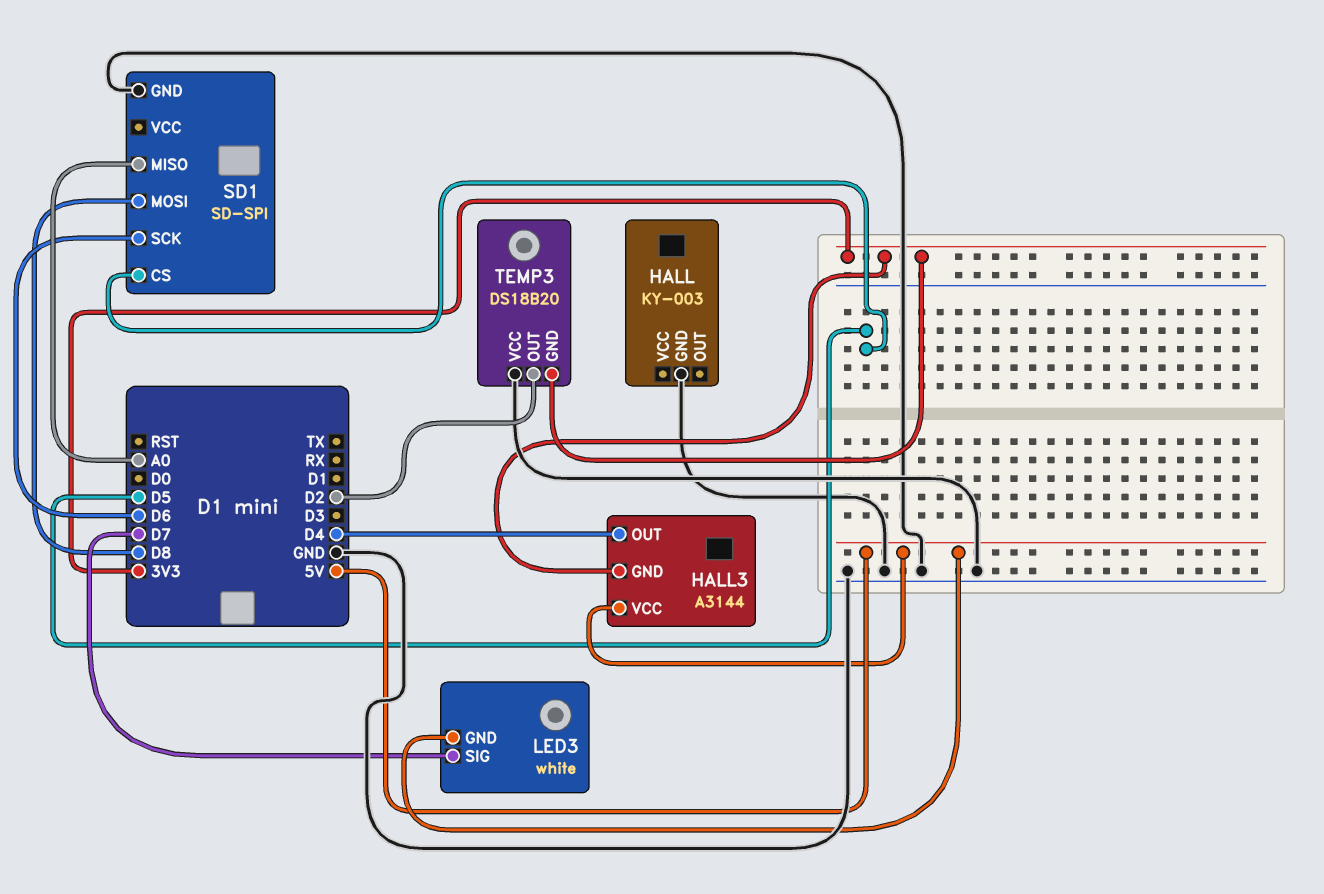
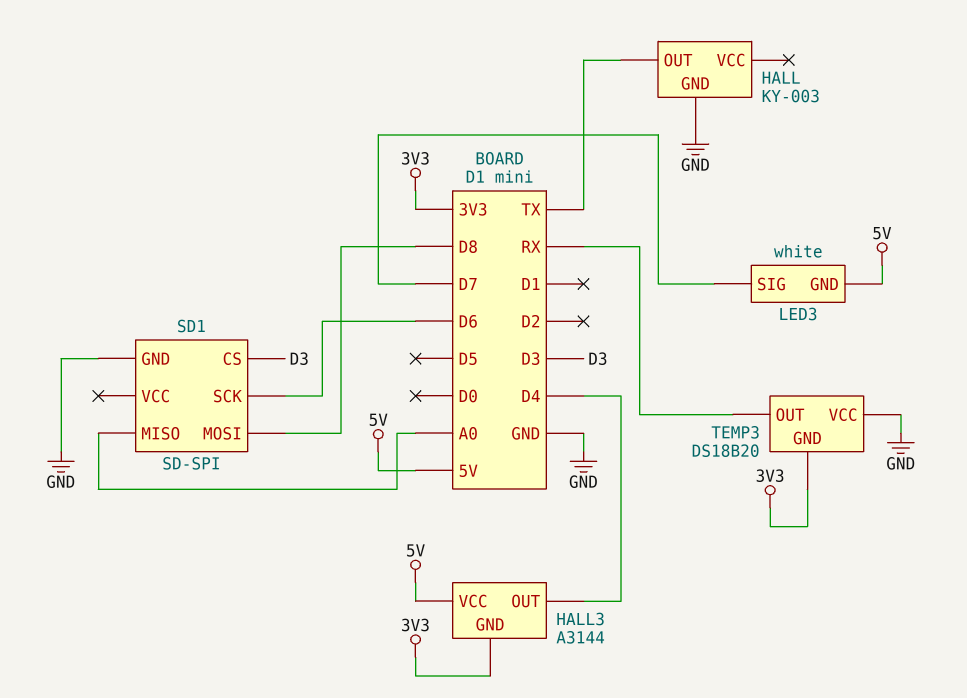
HALL pin OUT: none -> TX
SD1 pin CS: D5 -> D3
TEMP3 pin OUT: D2 -> RX

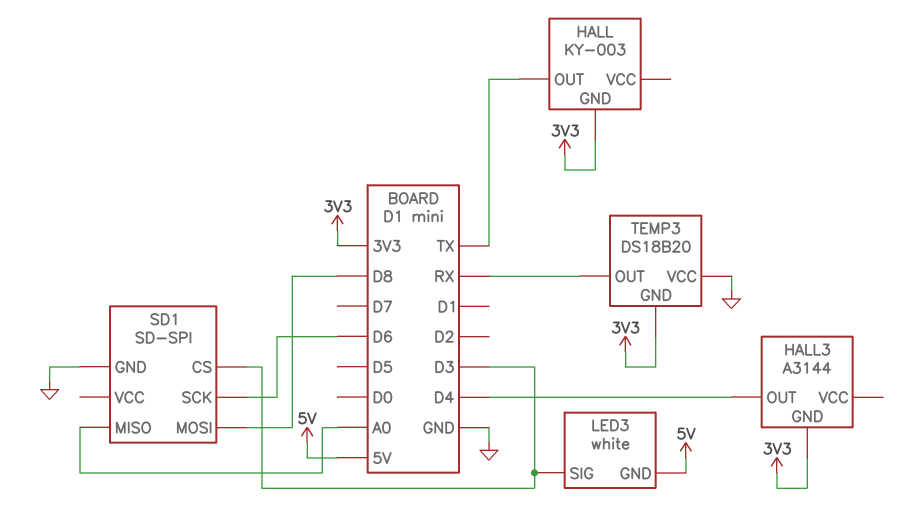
HALL pin GND: GND -> 3V3
HALL3 pin VCC: 5V -> none
LED3 pin SIG: D7 -> D3

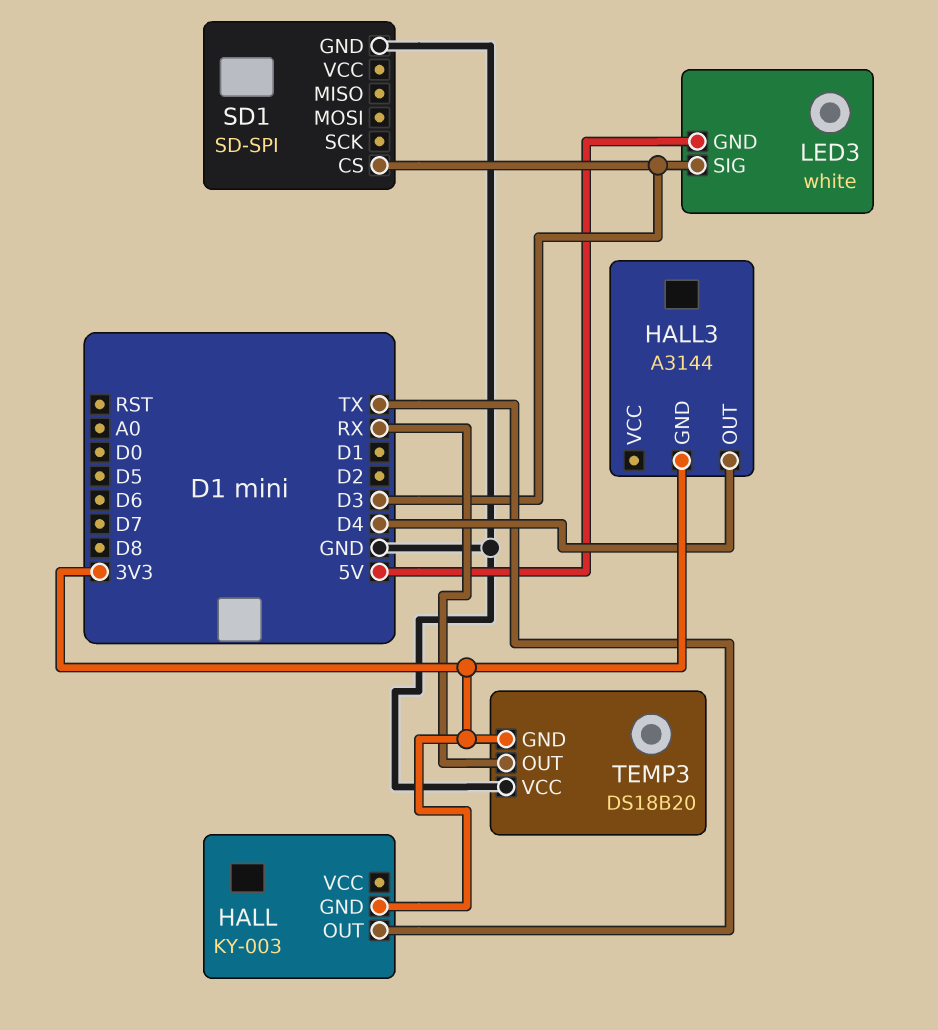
SD1 pin MISO: A0 -> none
SD1 pin MOSI: D8 -> none
SD1 pin SCK: D6 -> none

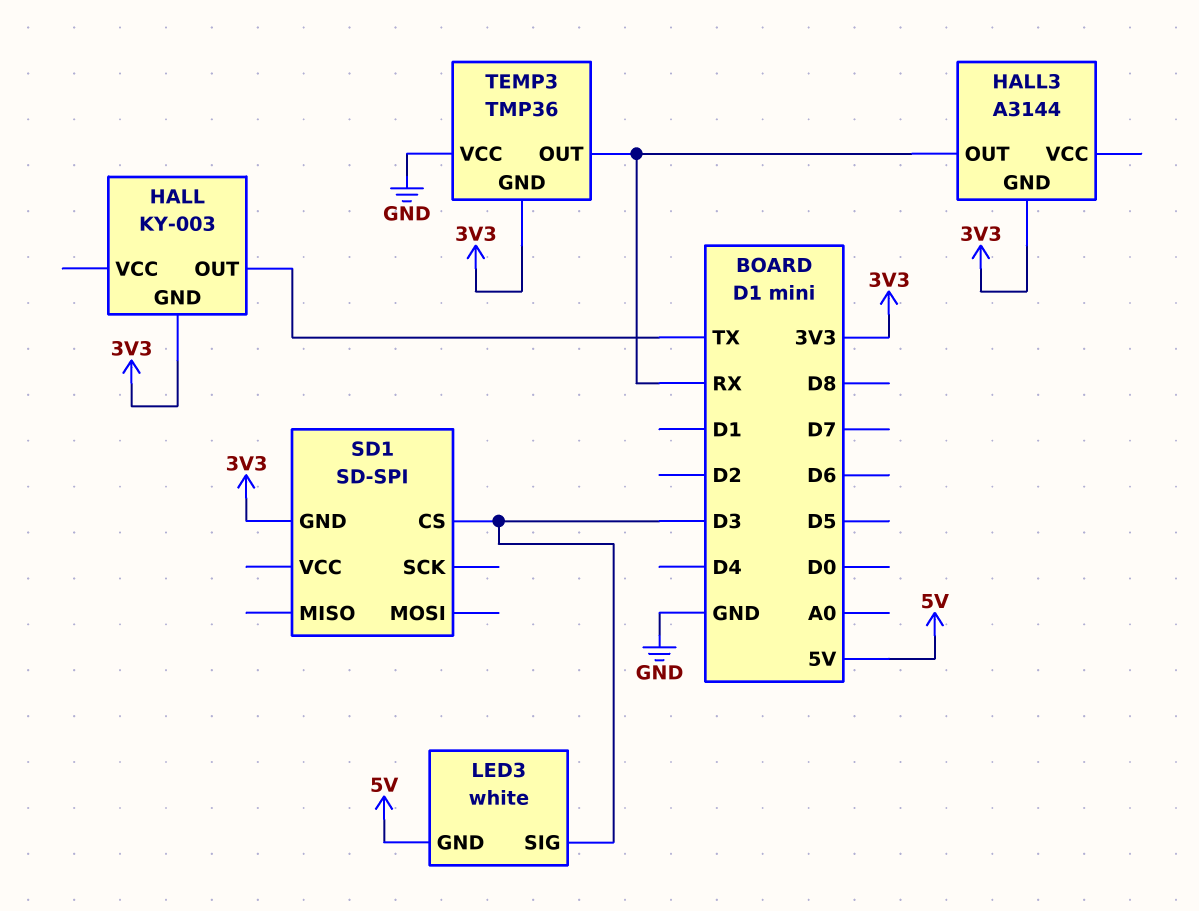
HALL3 pin OUT: D4 -> RX
SD1 pin GND: GND -> 3V3
TEMP3: DS18B20 -> TMP36

